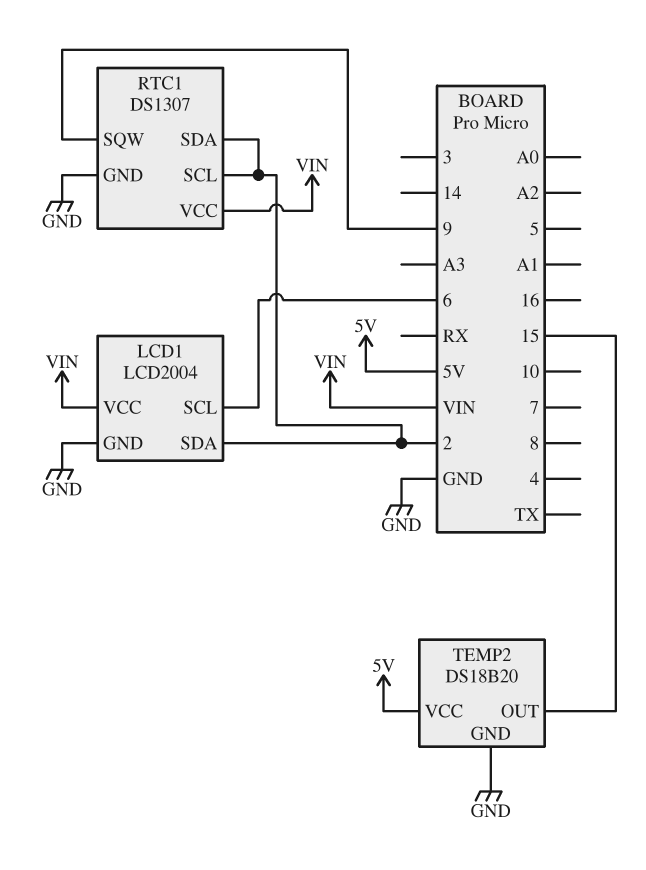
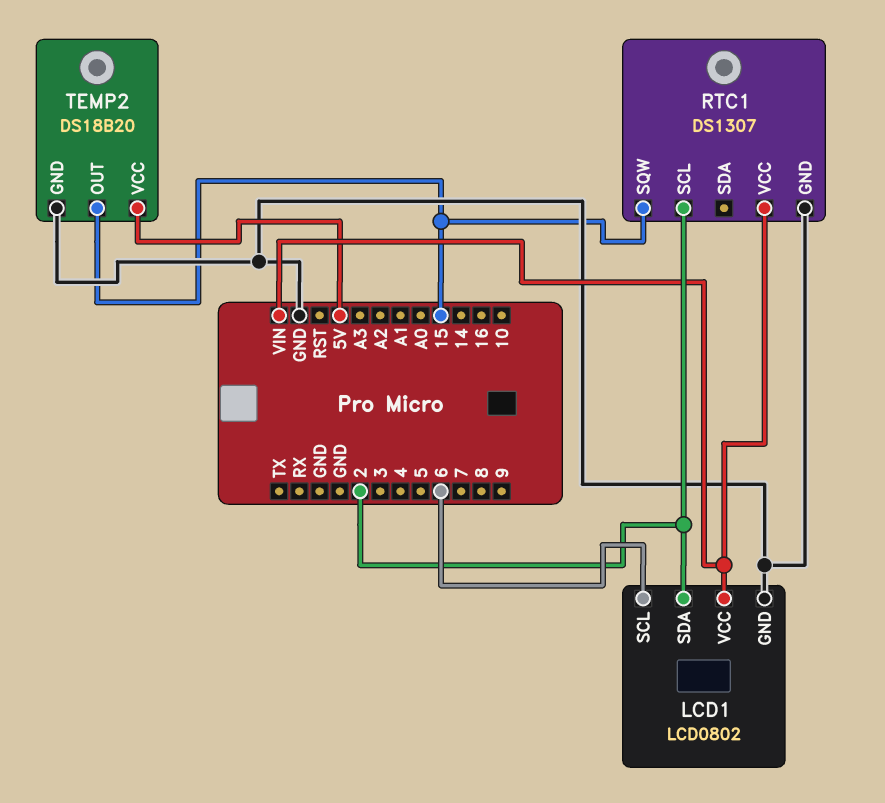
LCD1: LCD2004 -> LCD0802
RTC1 pin SDA: 2 -> none
RTC1 pin SQW: 9 -> 15

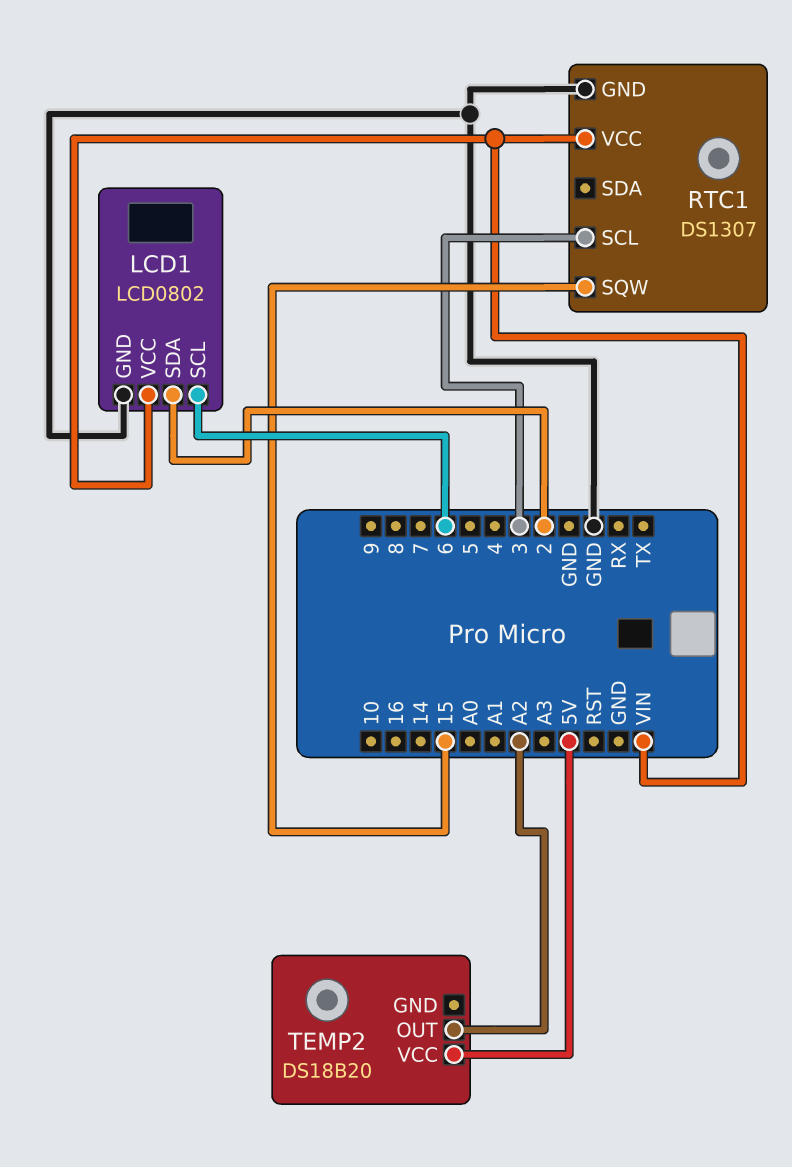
RTC1 pin SCL: 2 -> 3
TEMP2 pin GND: GND -> none
TEMP2 pin OUT: 15 -> A2

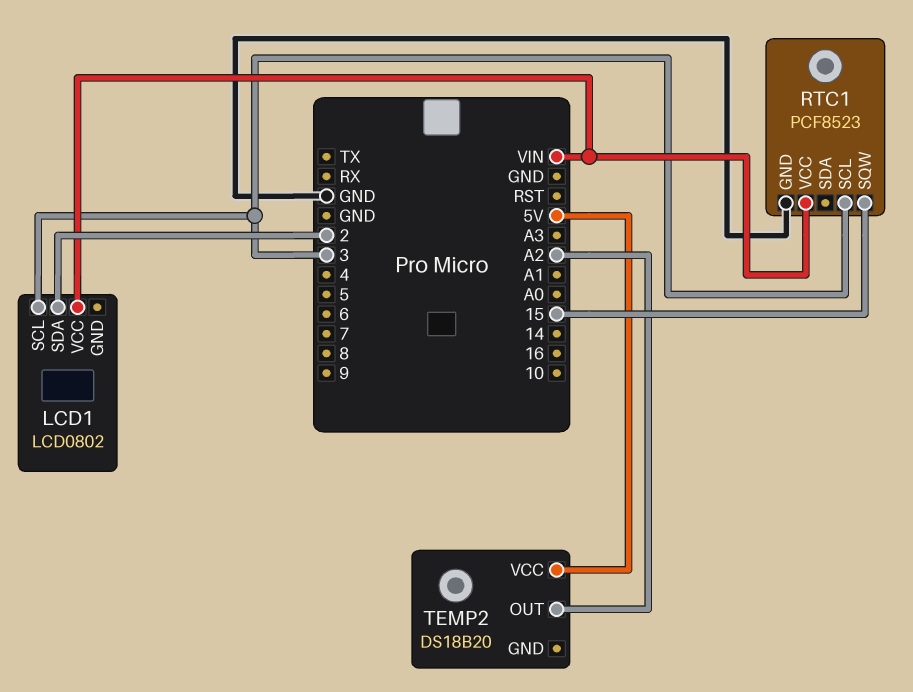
LCD1 pin GND: GND -> none
LCD1 pin SCL: 6 -> 3
RTC1: DS1307 -> PCF8523

